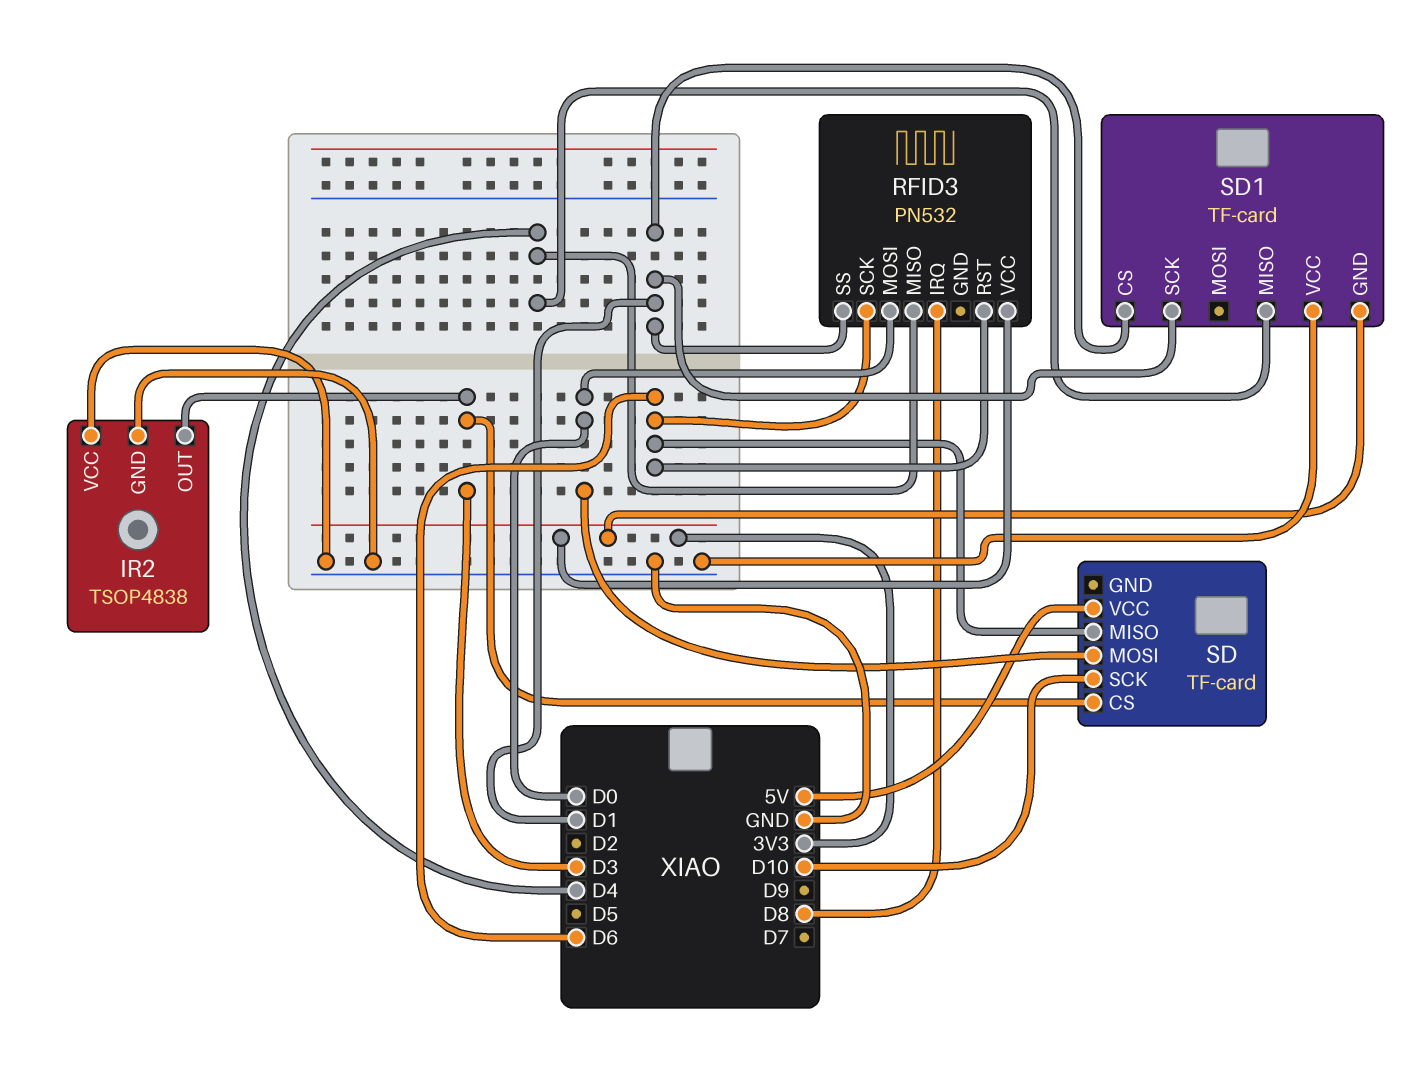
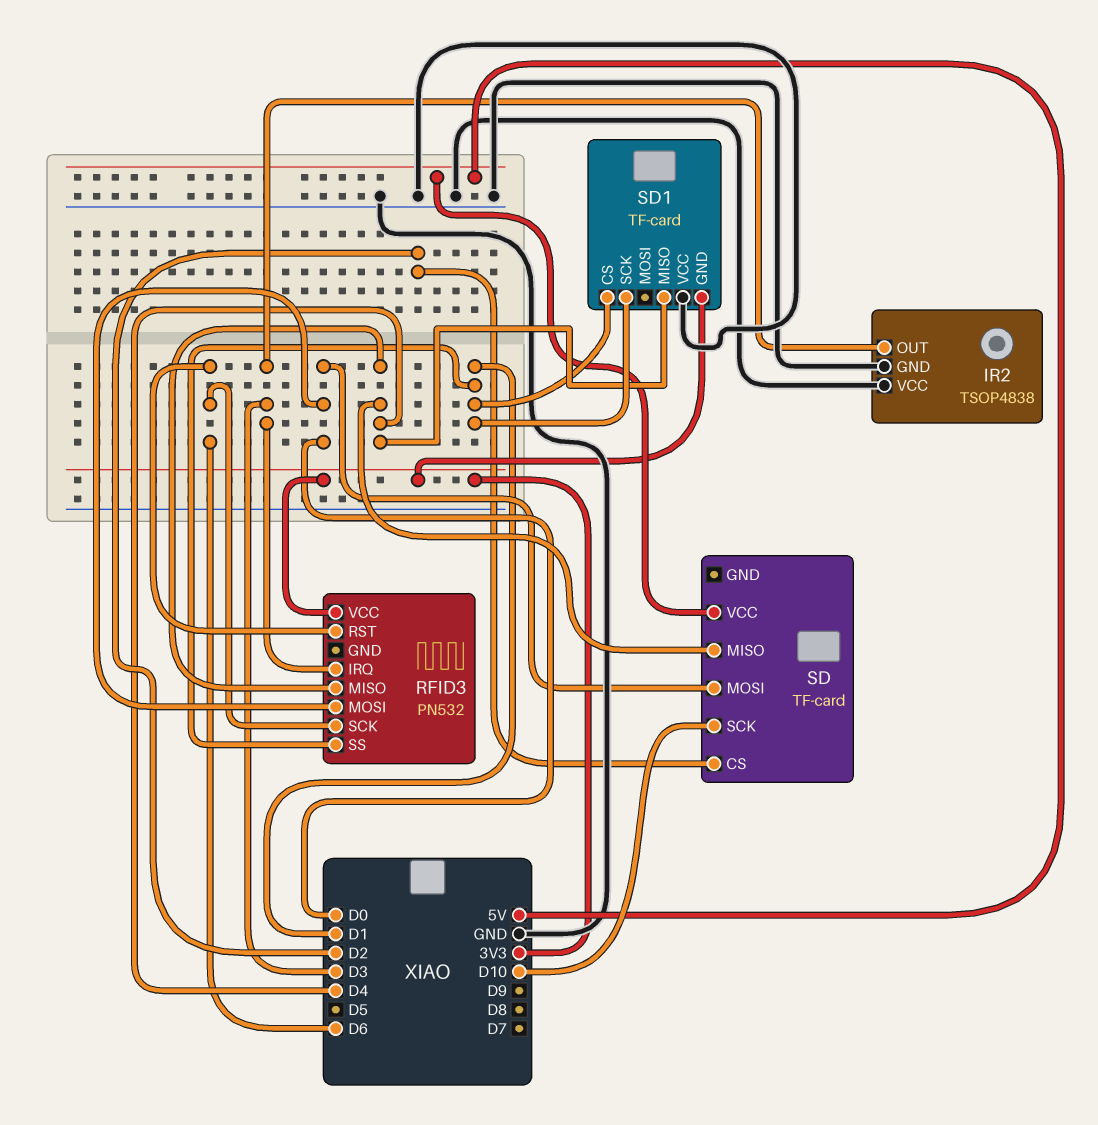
RFID3 pin IRQ: D8 -> D3
SD pin CS: D3 -> D2
SD pin MISO: D6 -> D4

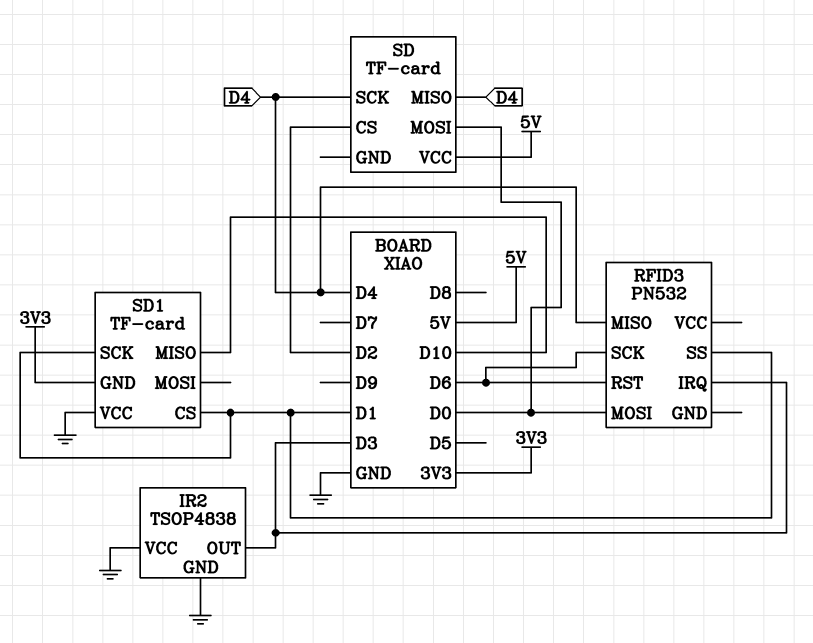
RFID3 pin VCC: 3V3 -> none
SD pin SCK: D10 -> D4
SD1 pin MISO: D4 -> D10

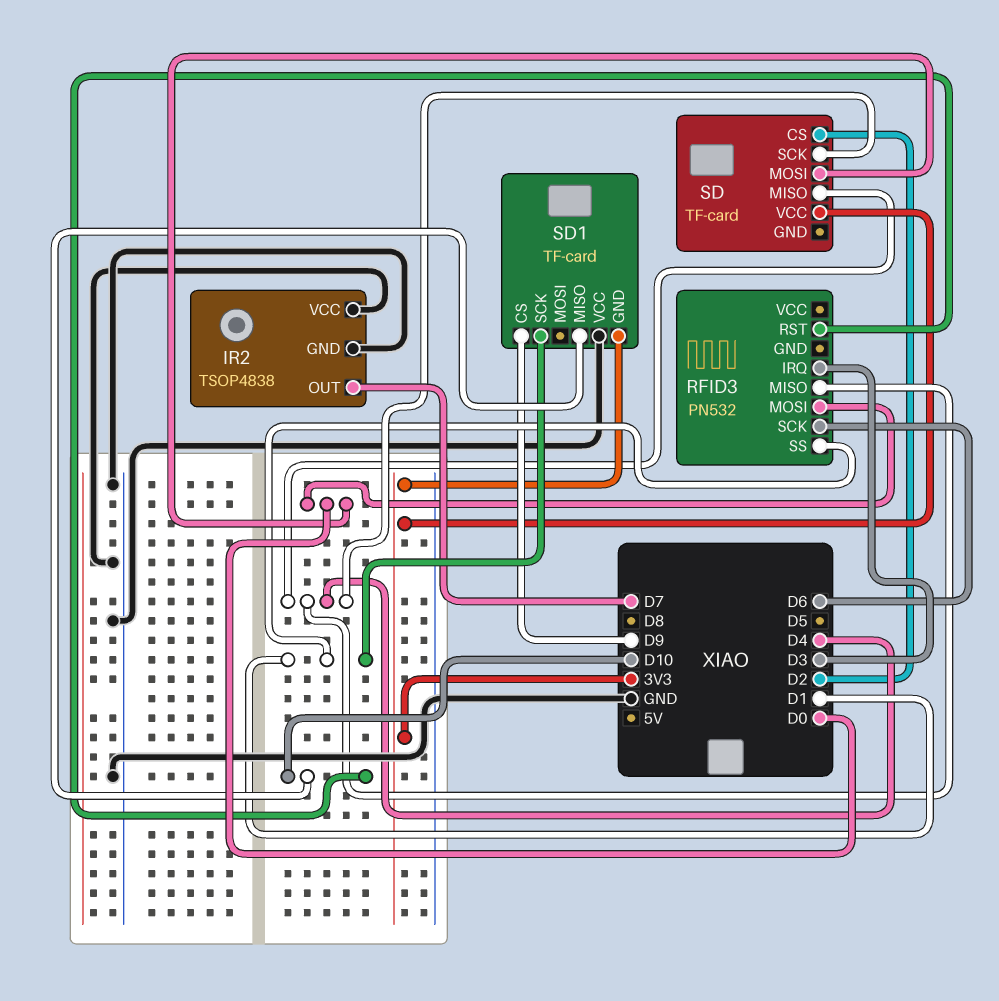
IR2 pin OUT: D3 -> D7
RFID3 pin RST: D6 -> D10
SD pin VCC: 5V -> 3V3
SD1 pin CS: D1 -> D9

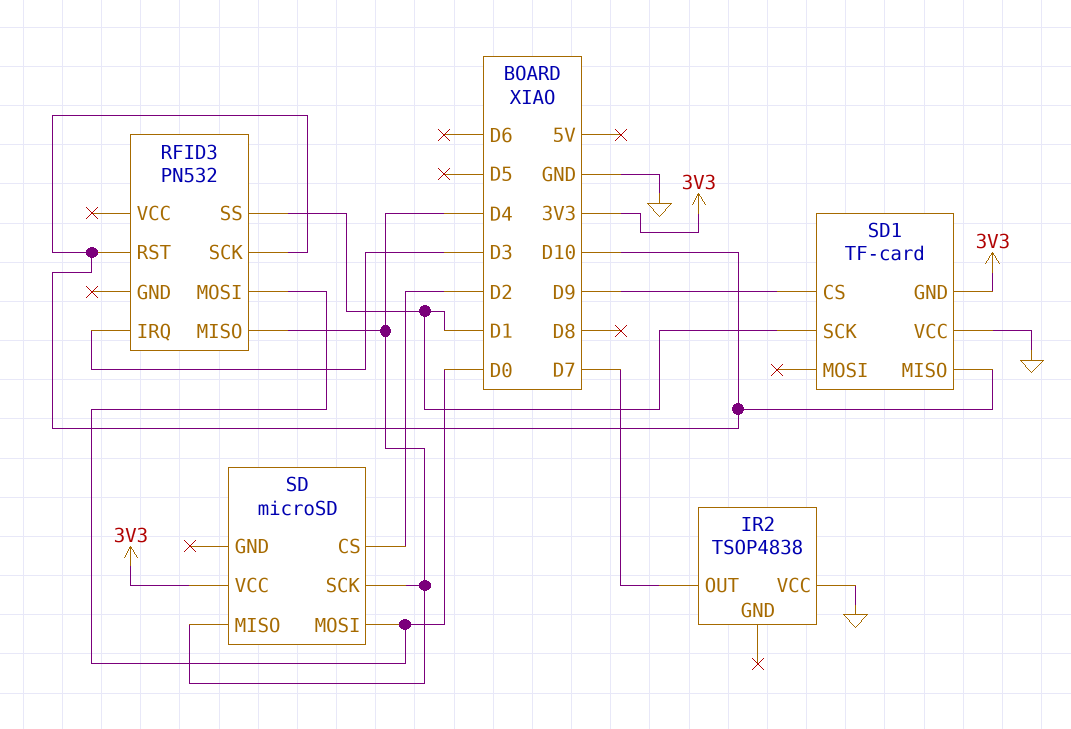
IR2 pin GND: GND -> none
RFID3 pin SCK: D6 -> D10
SD: TF-card -> microSD

